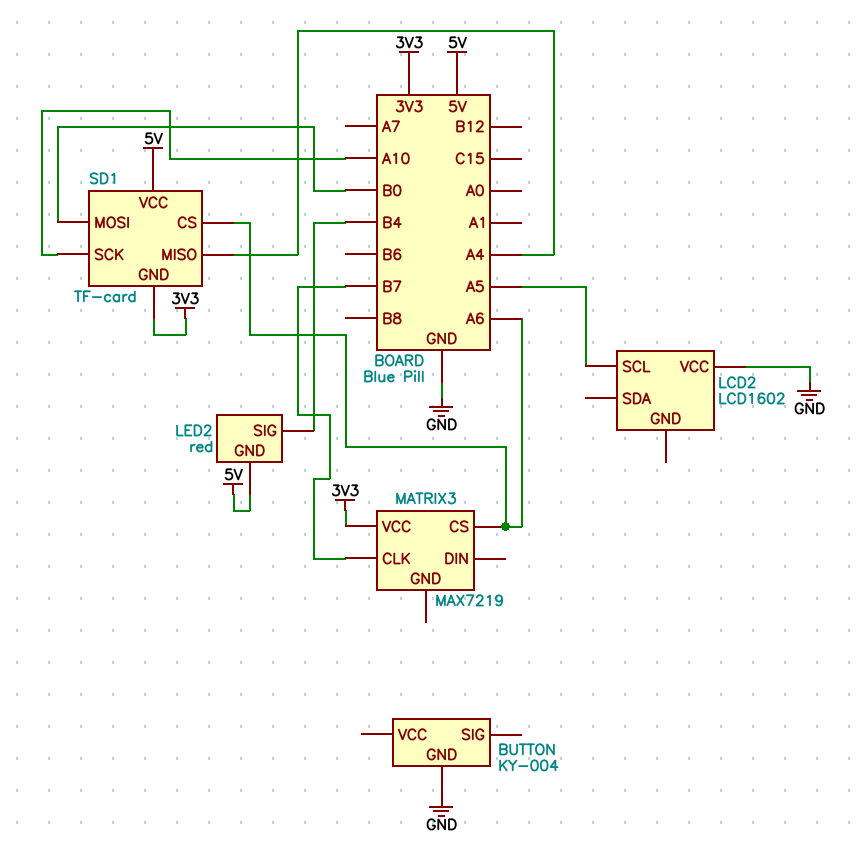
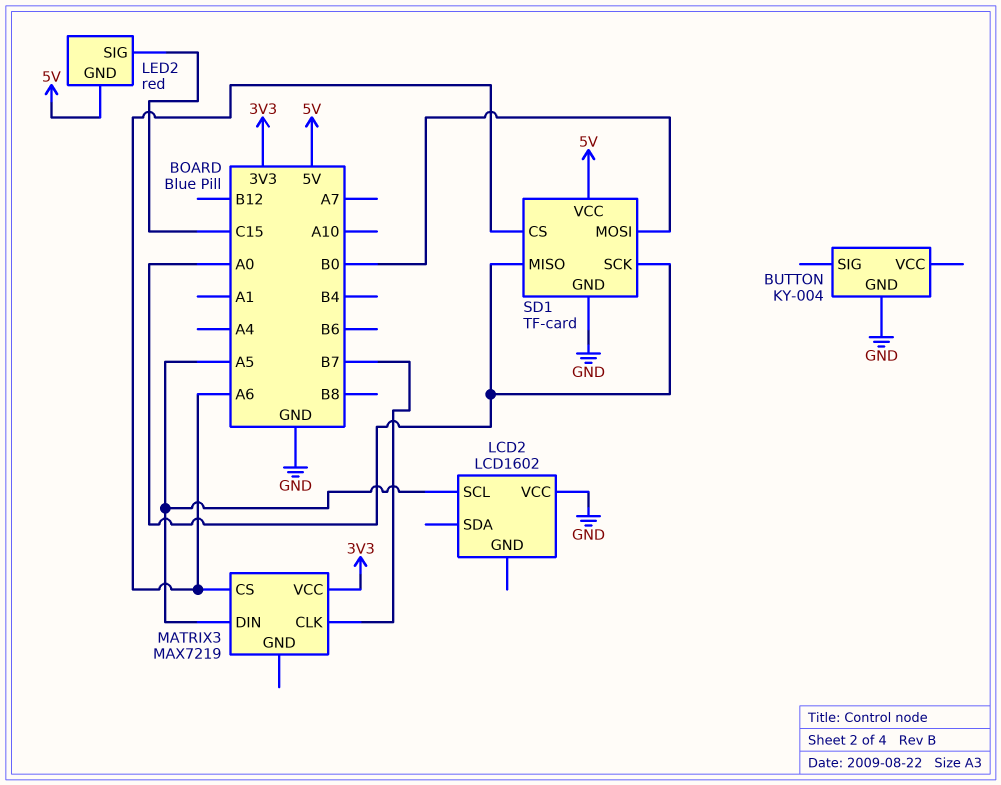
LED2 pin SIG: B4 -> C15
MATRIX3 pin DIN: none -> A5
SD1 pin GND: 3V3 -> GND
SD1 pin MISO: A4 -> A0
SD1 pin SCK: A10 -> A0

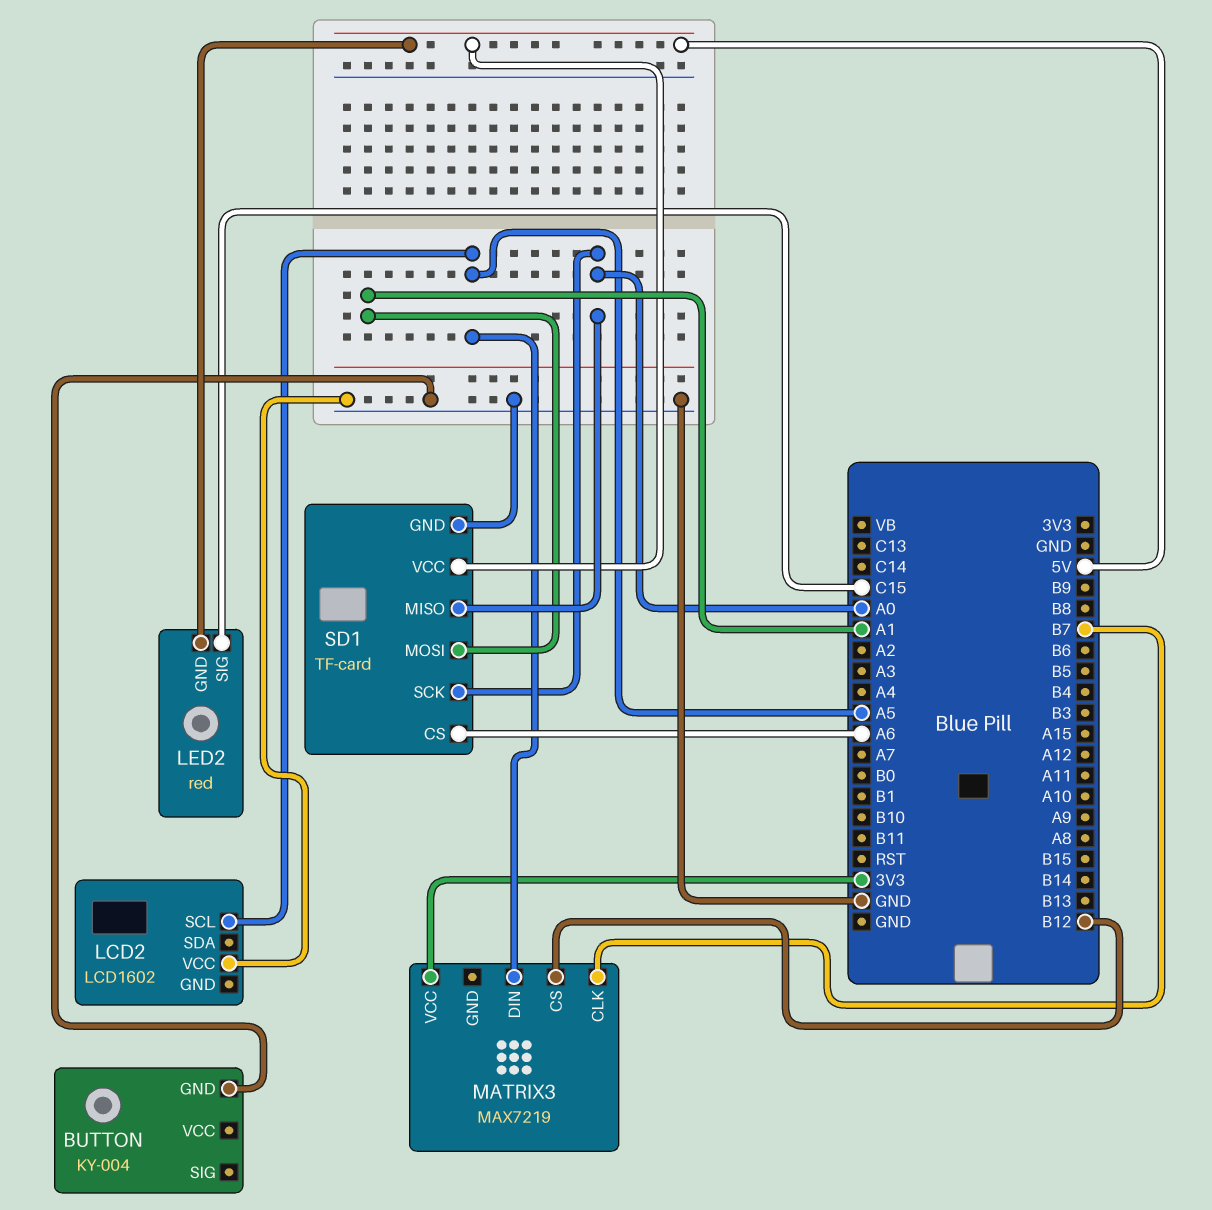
MATRIX3 pin CS: A6 -> B12
SD1 pin MOSI: B0 -> A1

